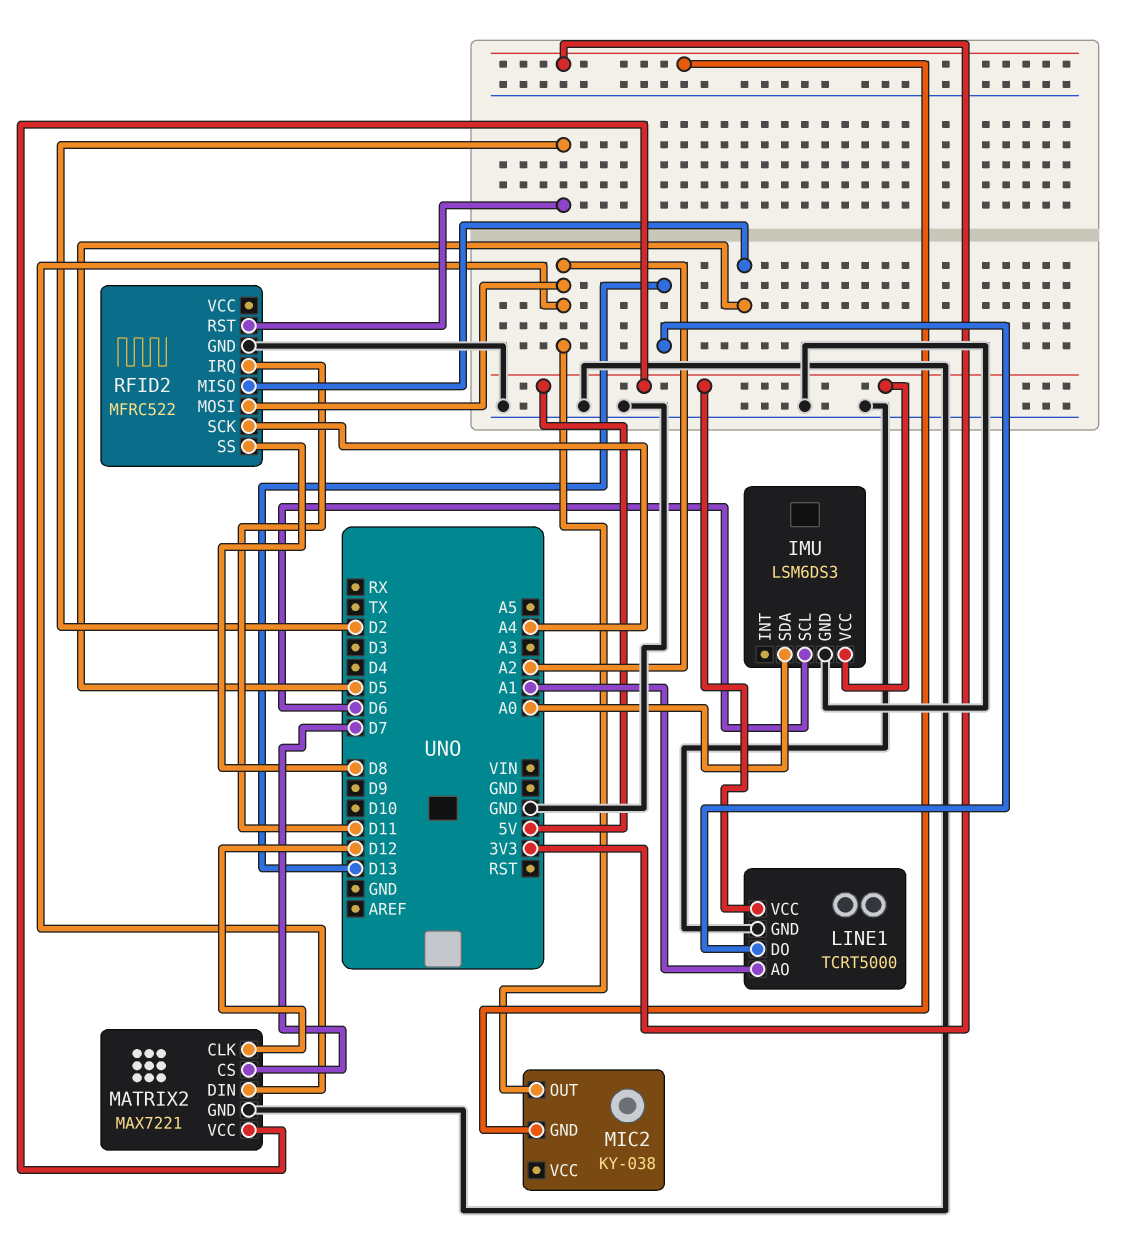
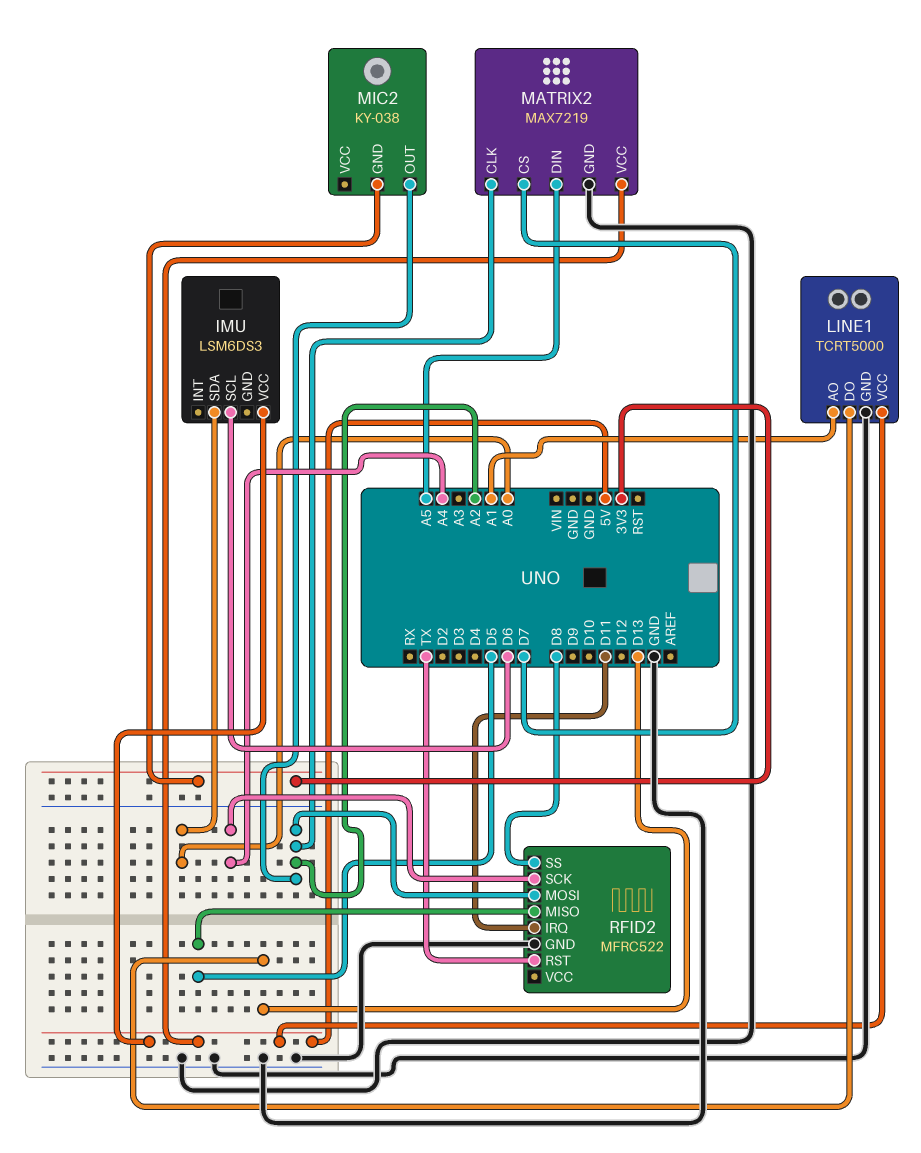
IMU pin GND: GND -> none
MATRIX2: MAX7221 -> MAX7219
MATRIX2 pin CLK: D12 -> A2
MATRIX2 pin DIN: A2 -> A5
RFID2 pin RST: D2 -> TX

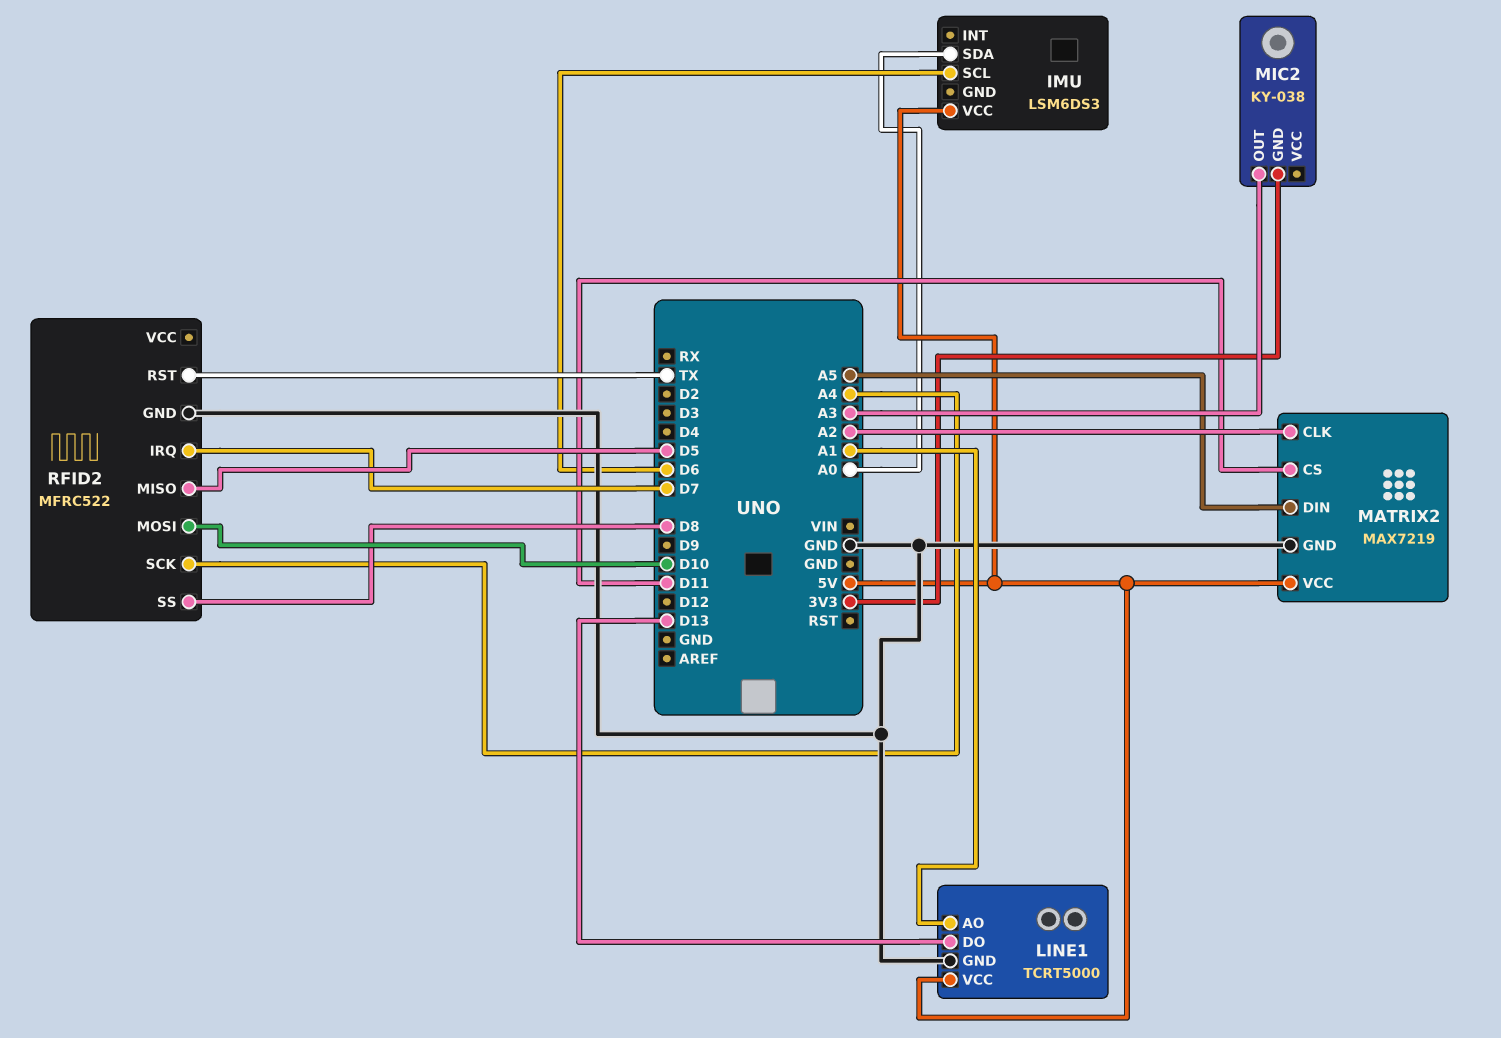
MATRIX2 pin CS: D7 -> D11
MIC2 pin OUT: A2 -> A3
RFID2 pin IRQ: D11 -> D7
RFID2 pin MOSI: A2 -> D10

